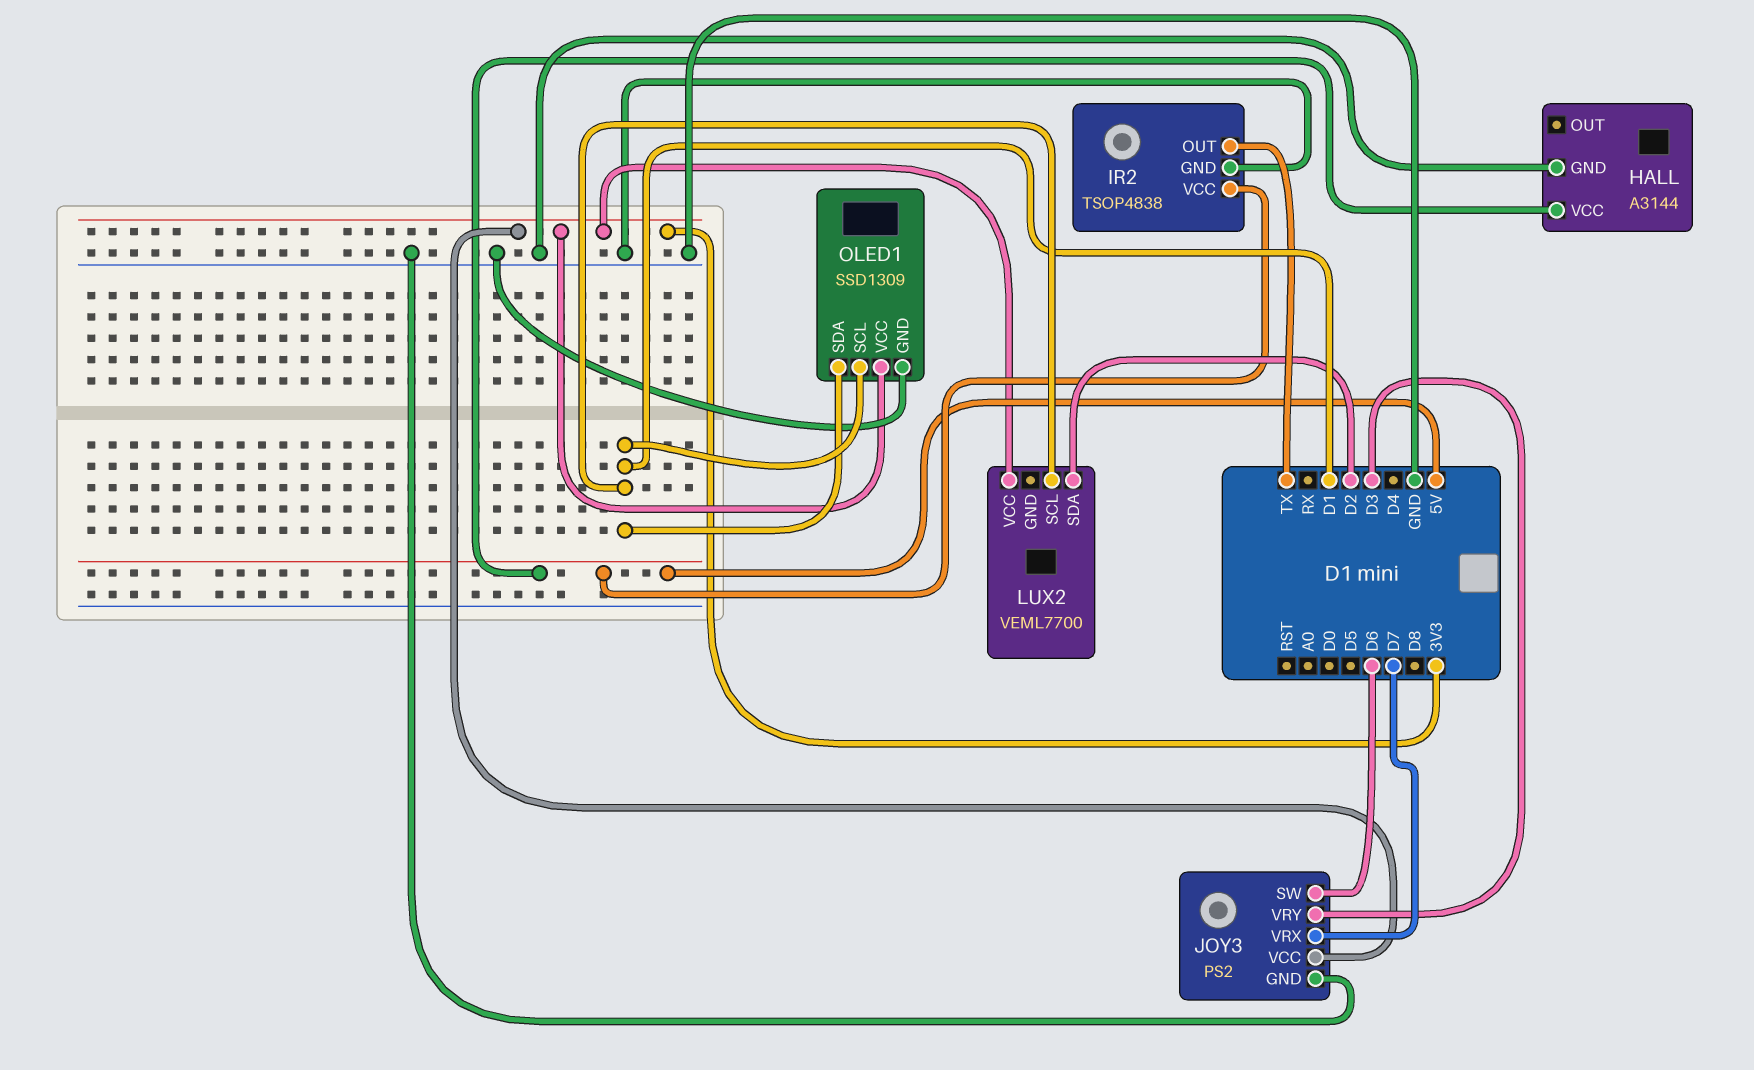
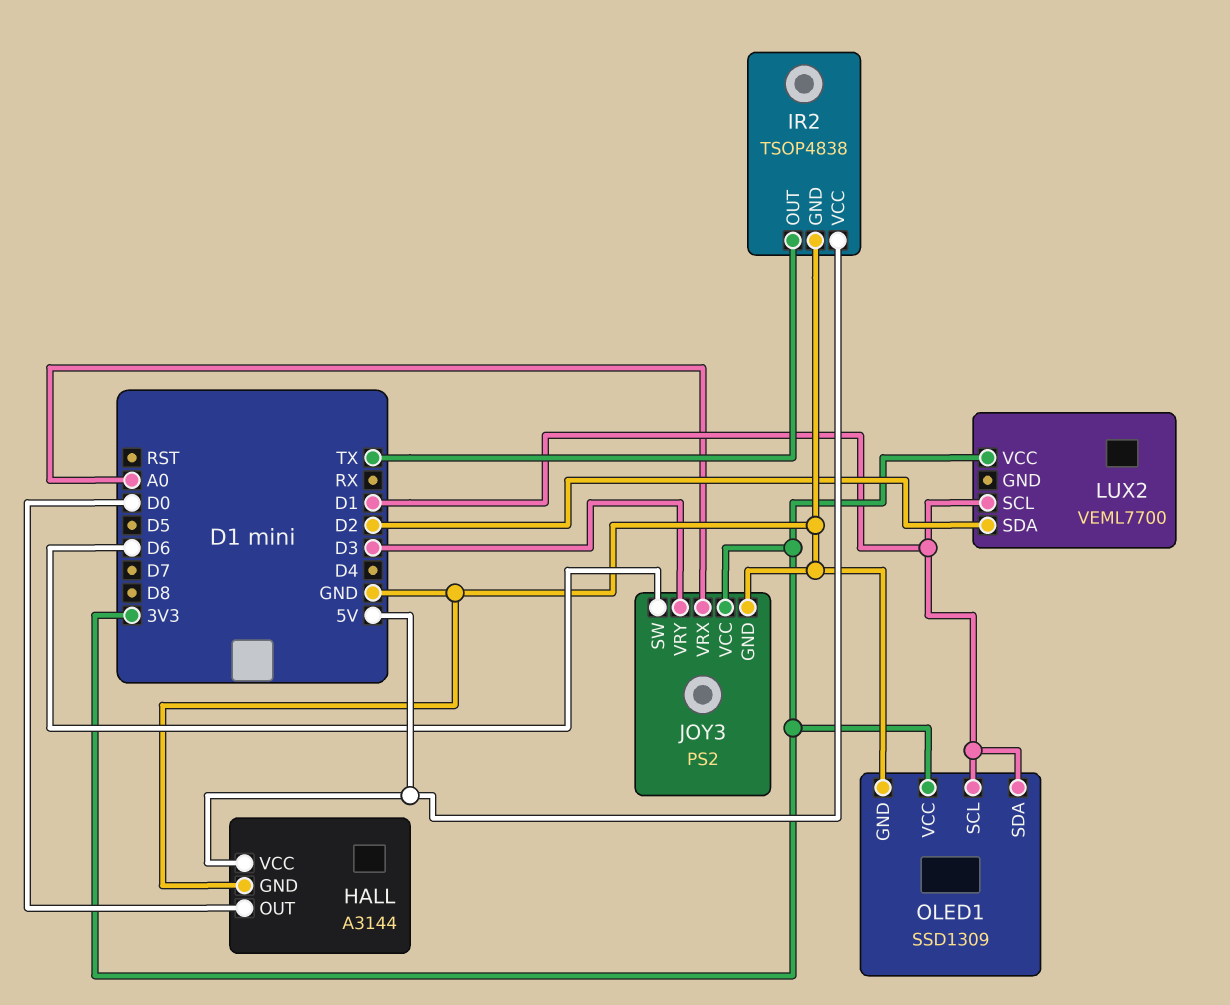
HALL pin OUT: none -> D0
JOY3 pin VRX: D7 -> A0

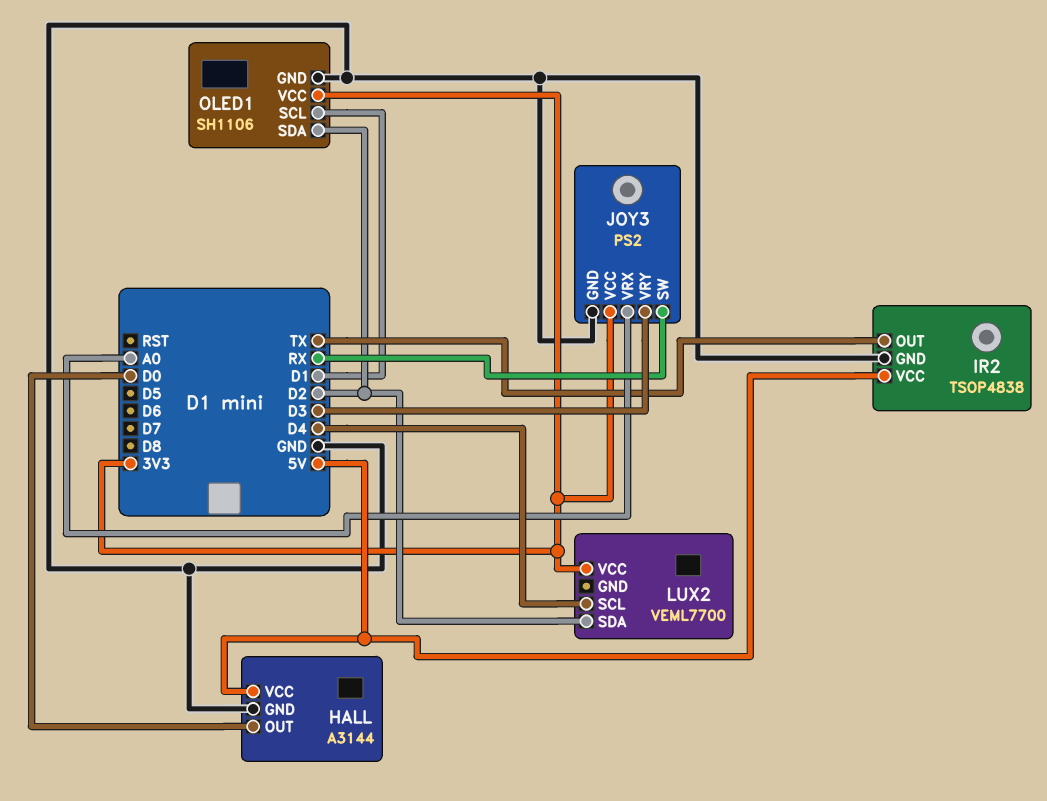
JOY3 pin SW: D6 -> RX
LUX2 pin SCL: D1 -> D4
OLED1: SSD1309 -> SH1106
OLED1 pin SDA: D1 -> D2

